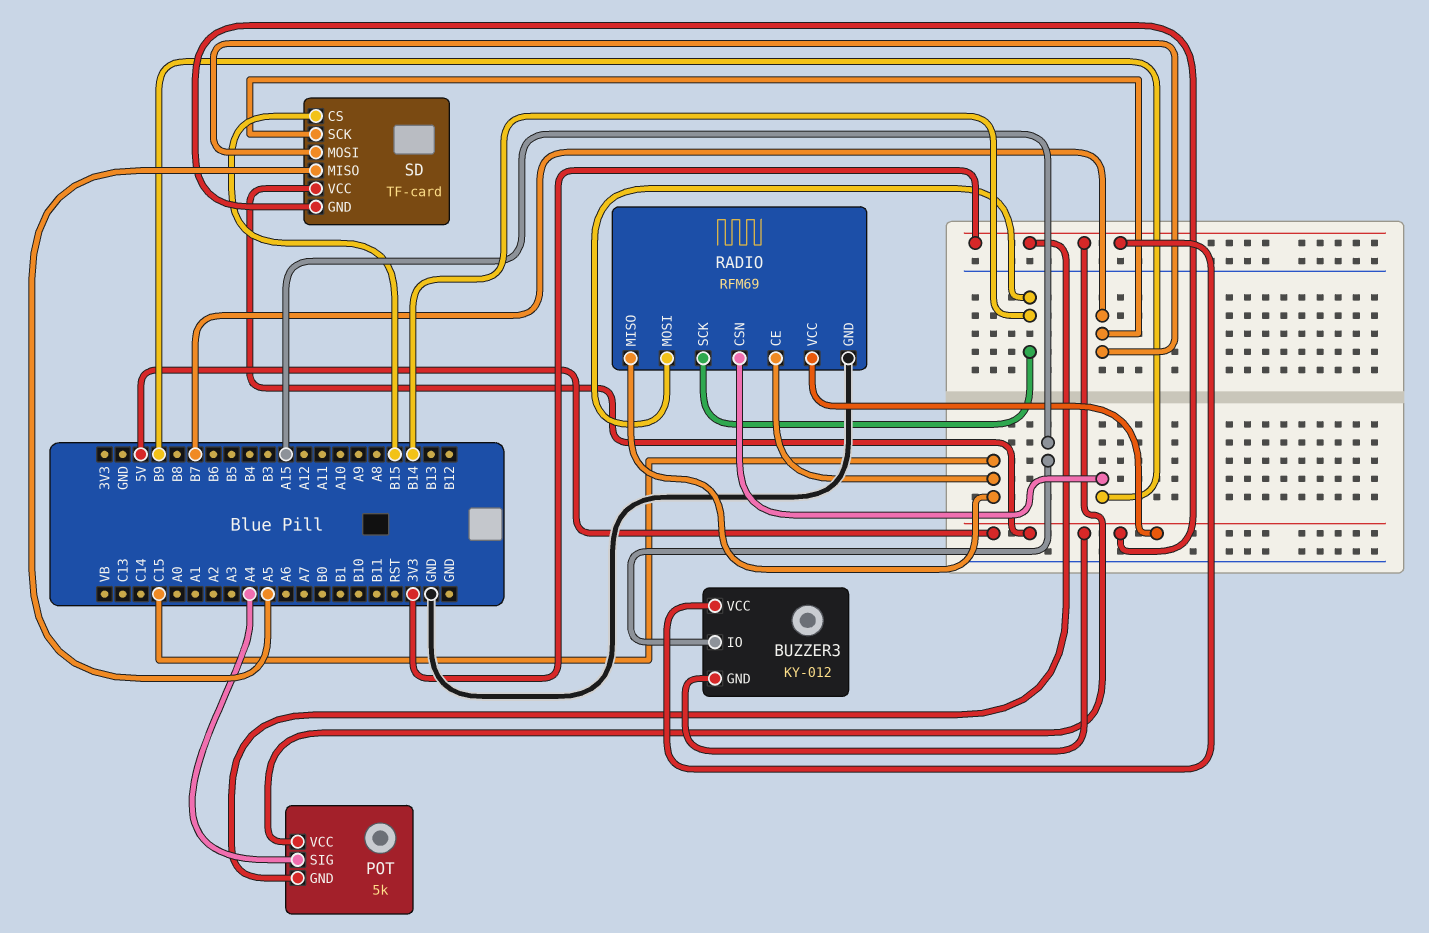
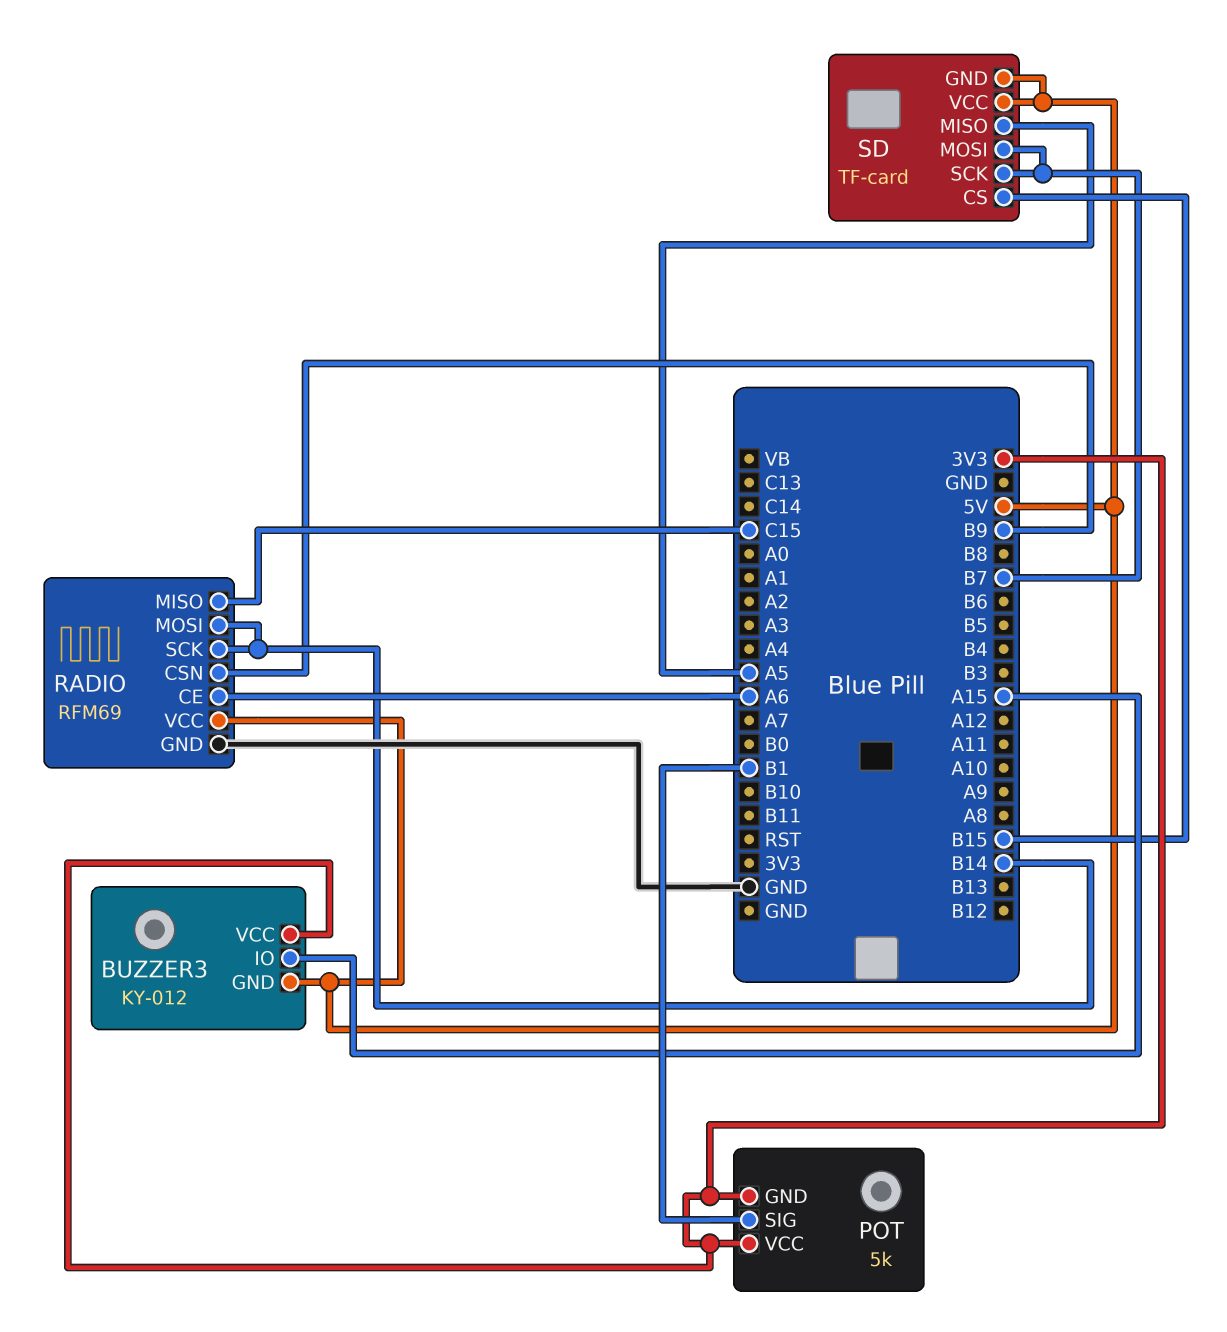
POT pin SIG: A4 -> B1
RADIO pin CE: C15 -> A6

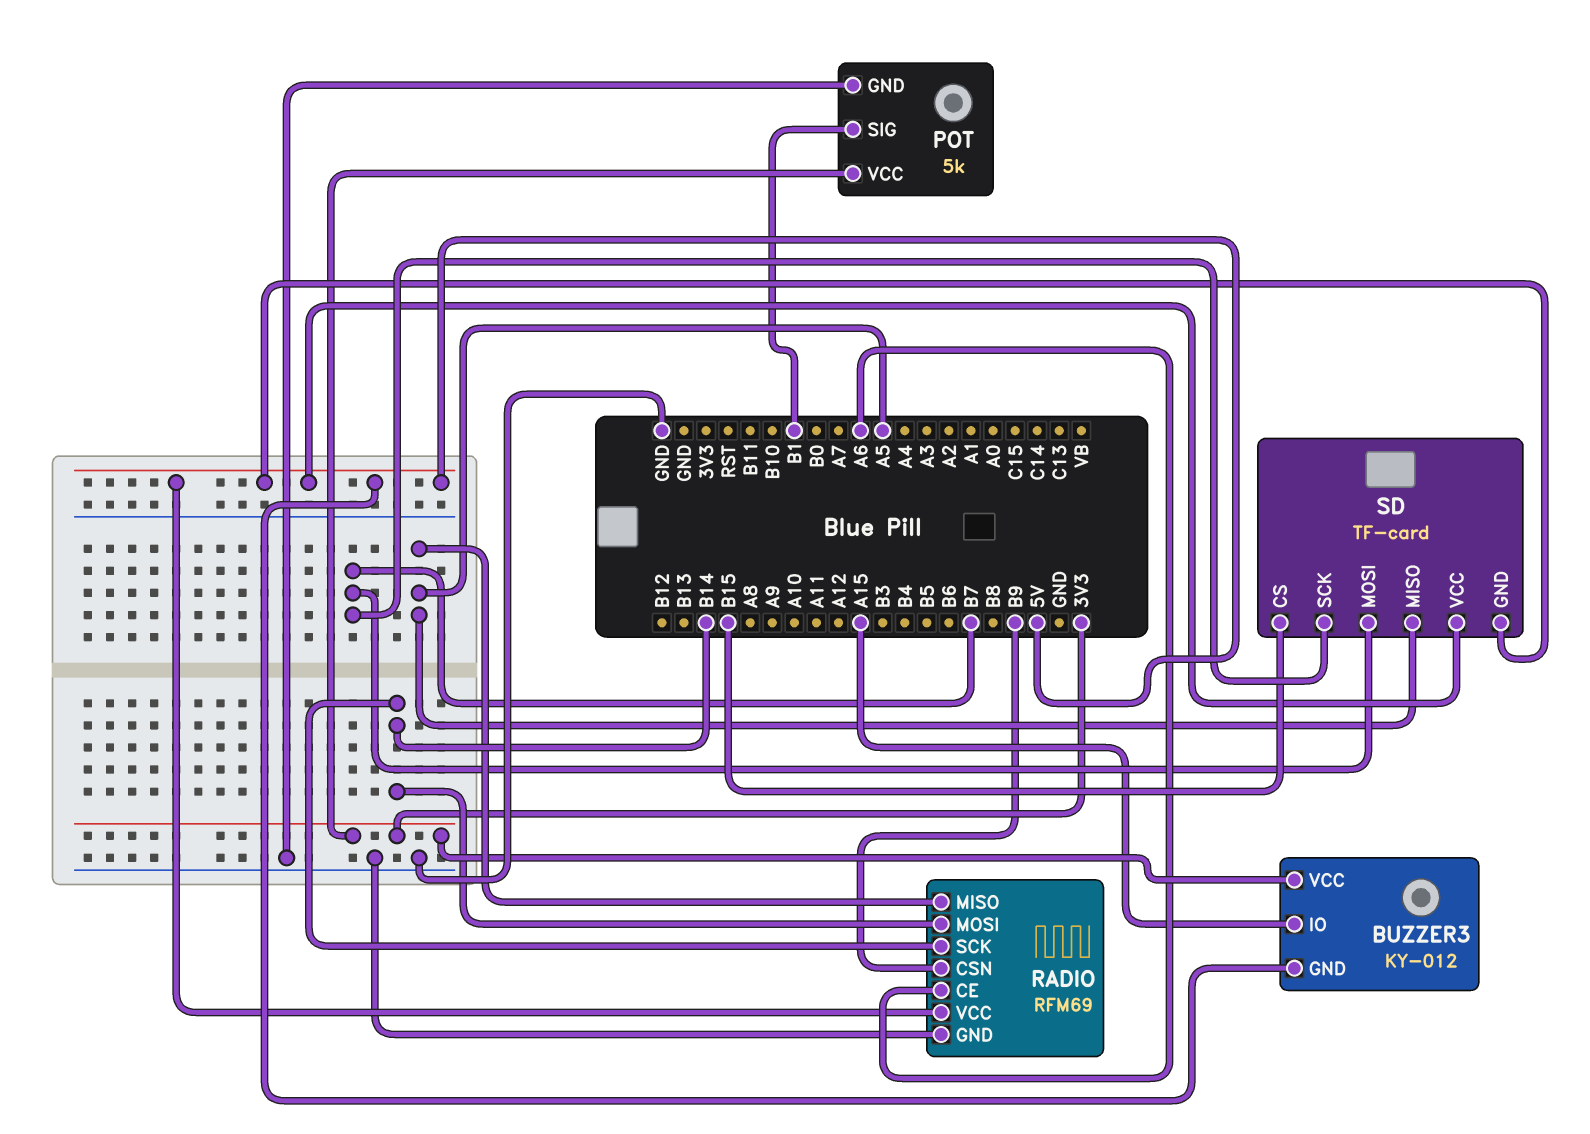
POT pin GND: 3V3 -> GND
RADIO pin MISO: C15 -> A5

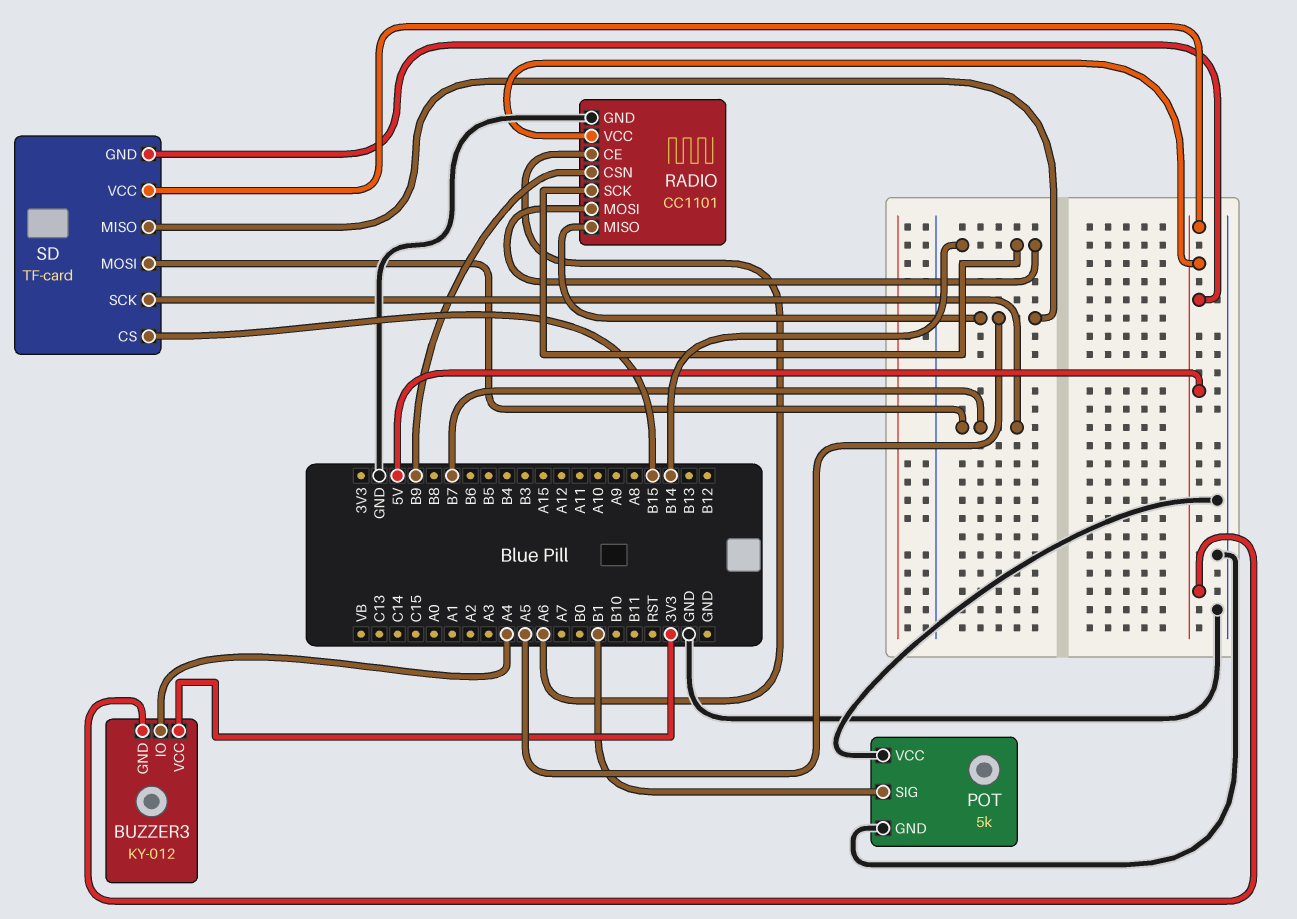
BUZZER3 pin IO: A15 -> A4
POT pin VCC: 3V3 -> GND
RADIO: RFM69 -> CC1101

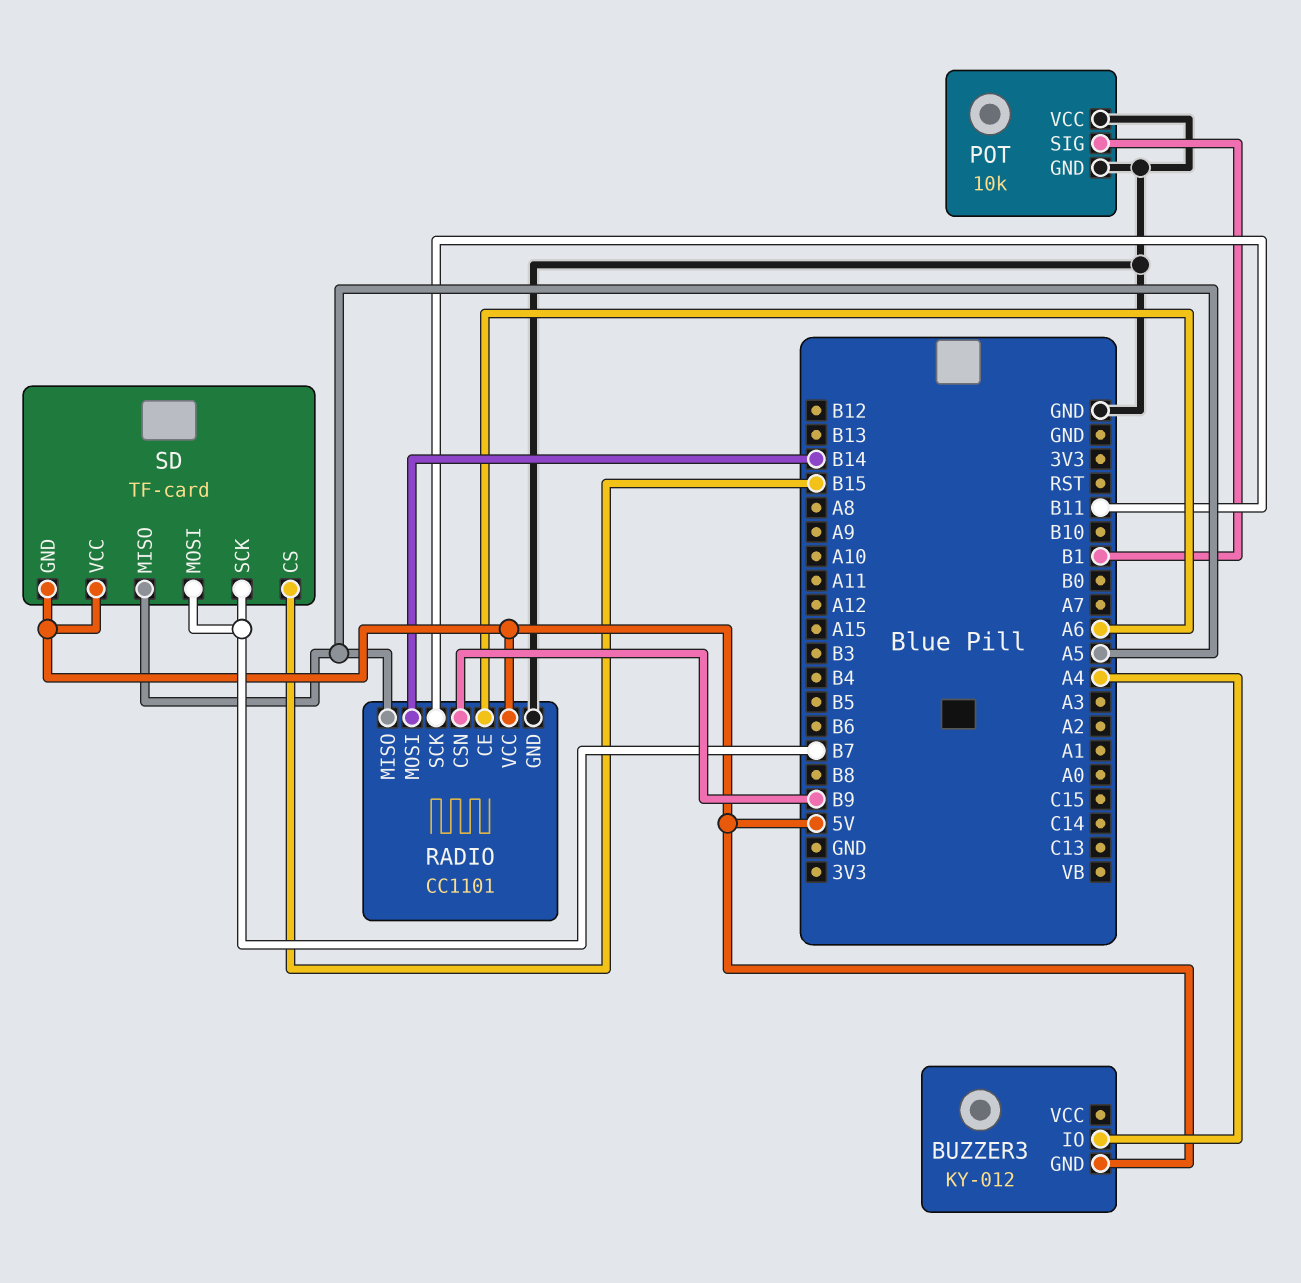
BUZZER3 pin VCC: 3V3 -> none
POT: 5k -> 10k
RADIO pin SCK: B14 -> B11

